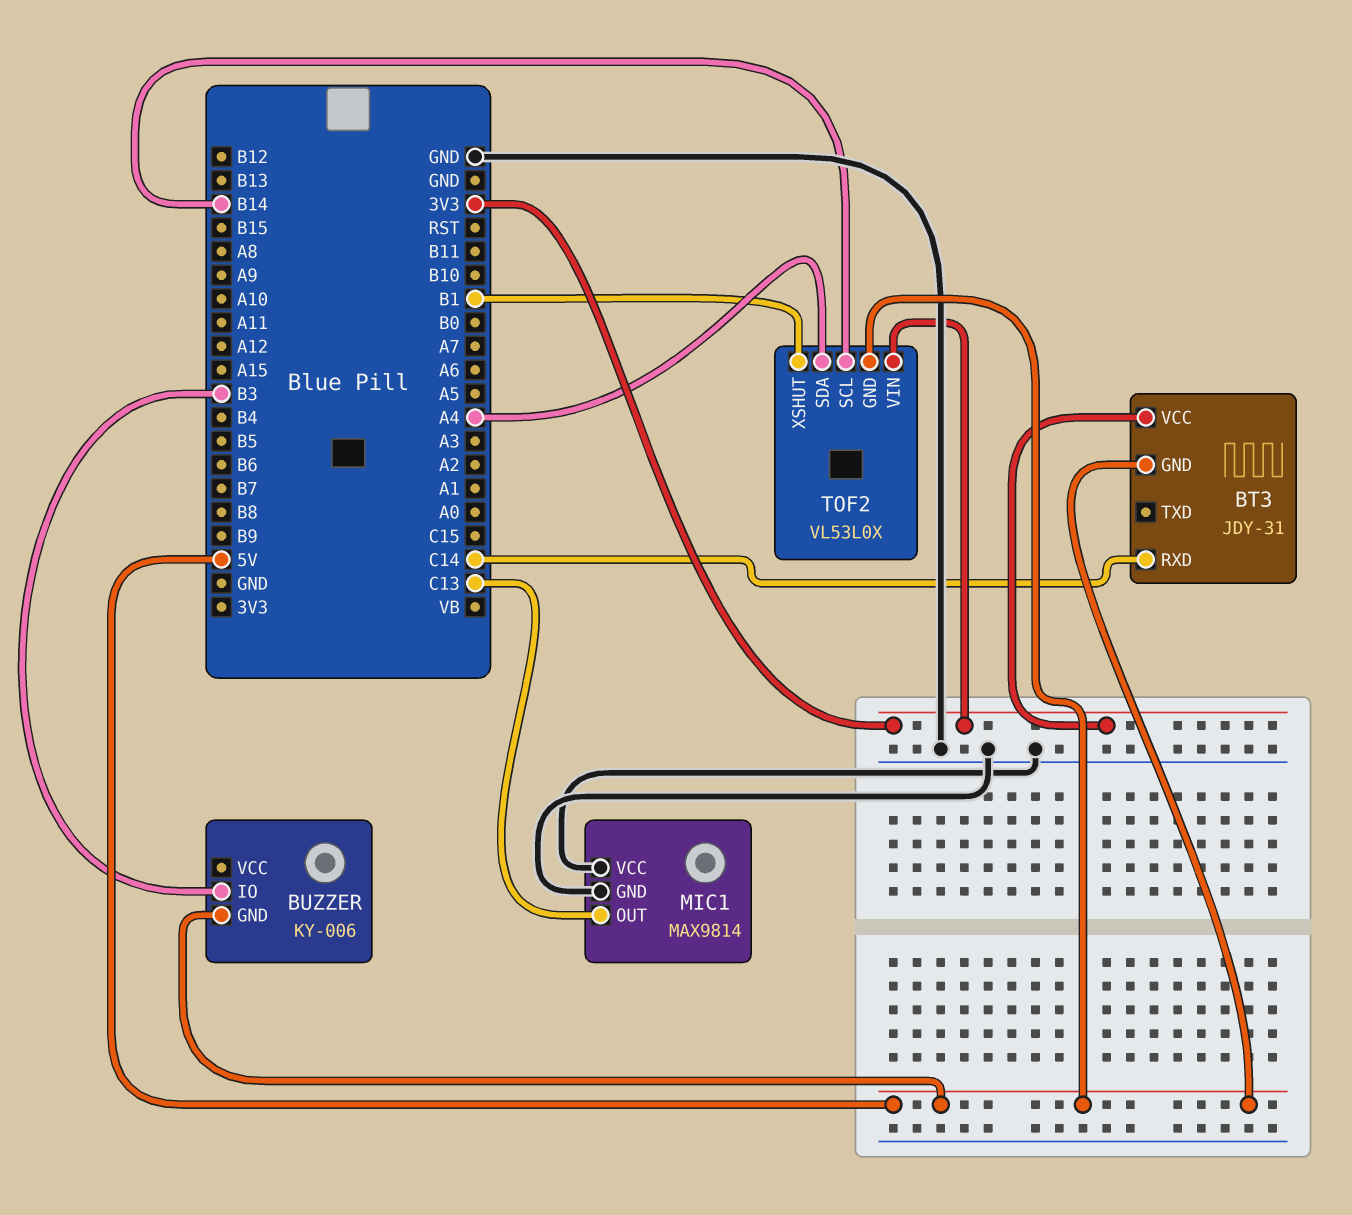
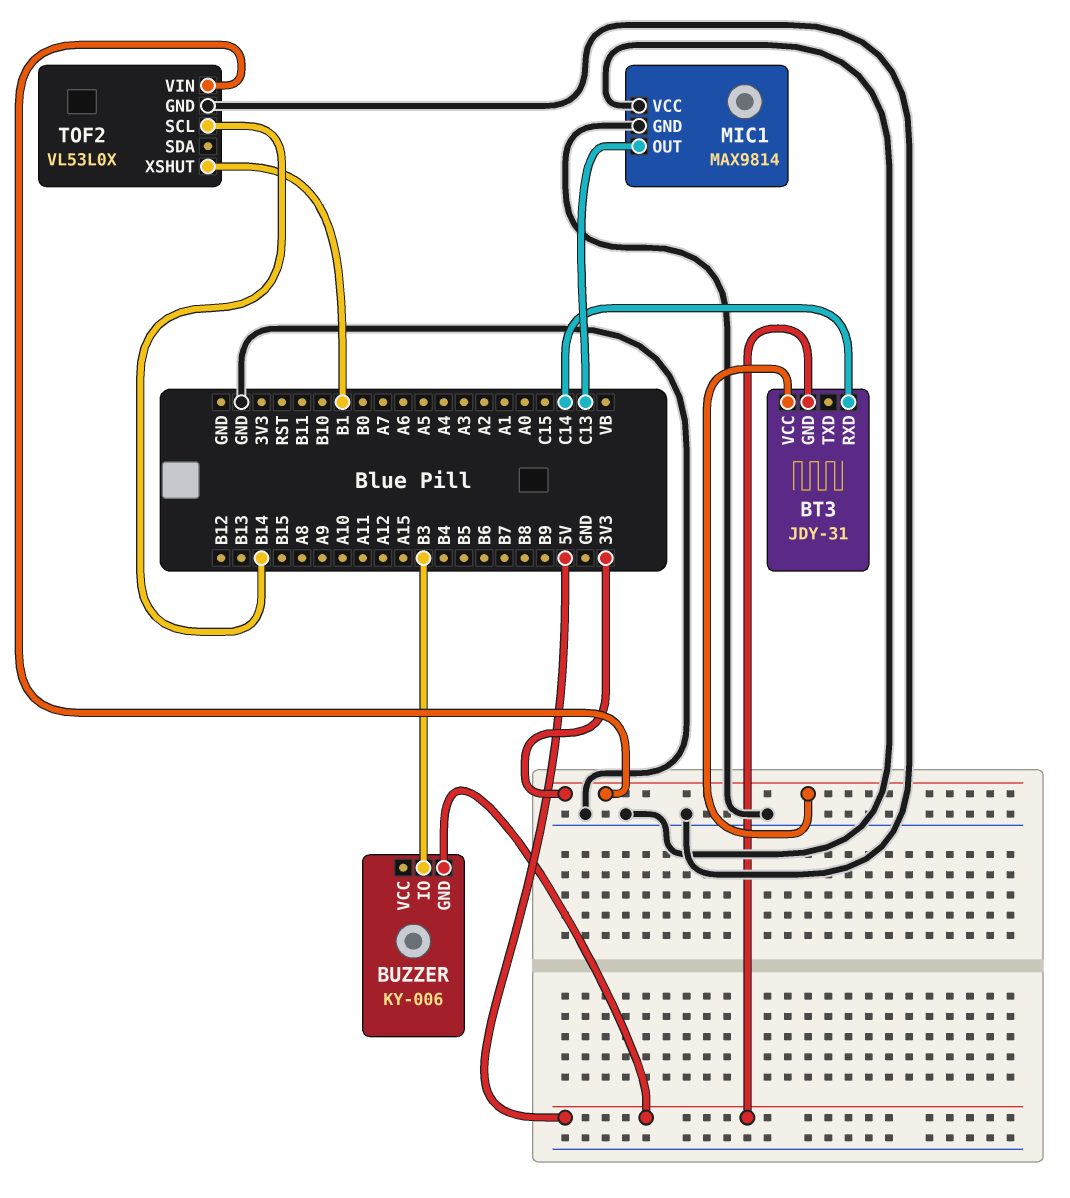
TOF2 pin GND: 5V -> GND
TOF2 pin SDA: A4 -> none

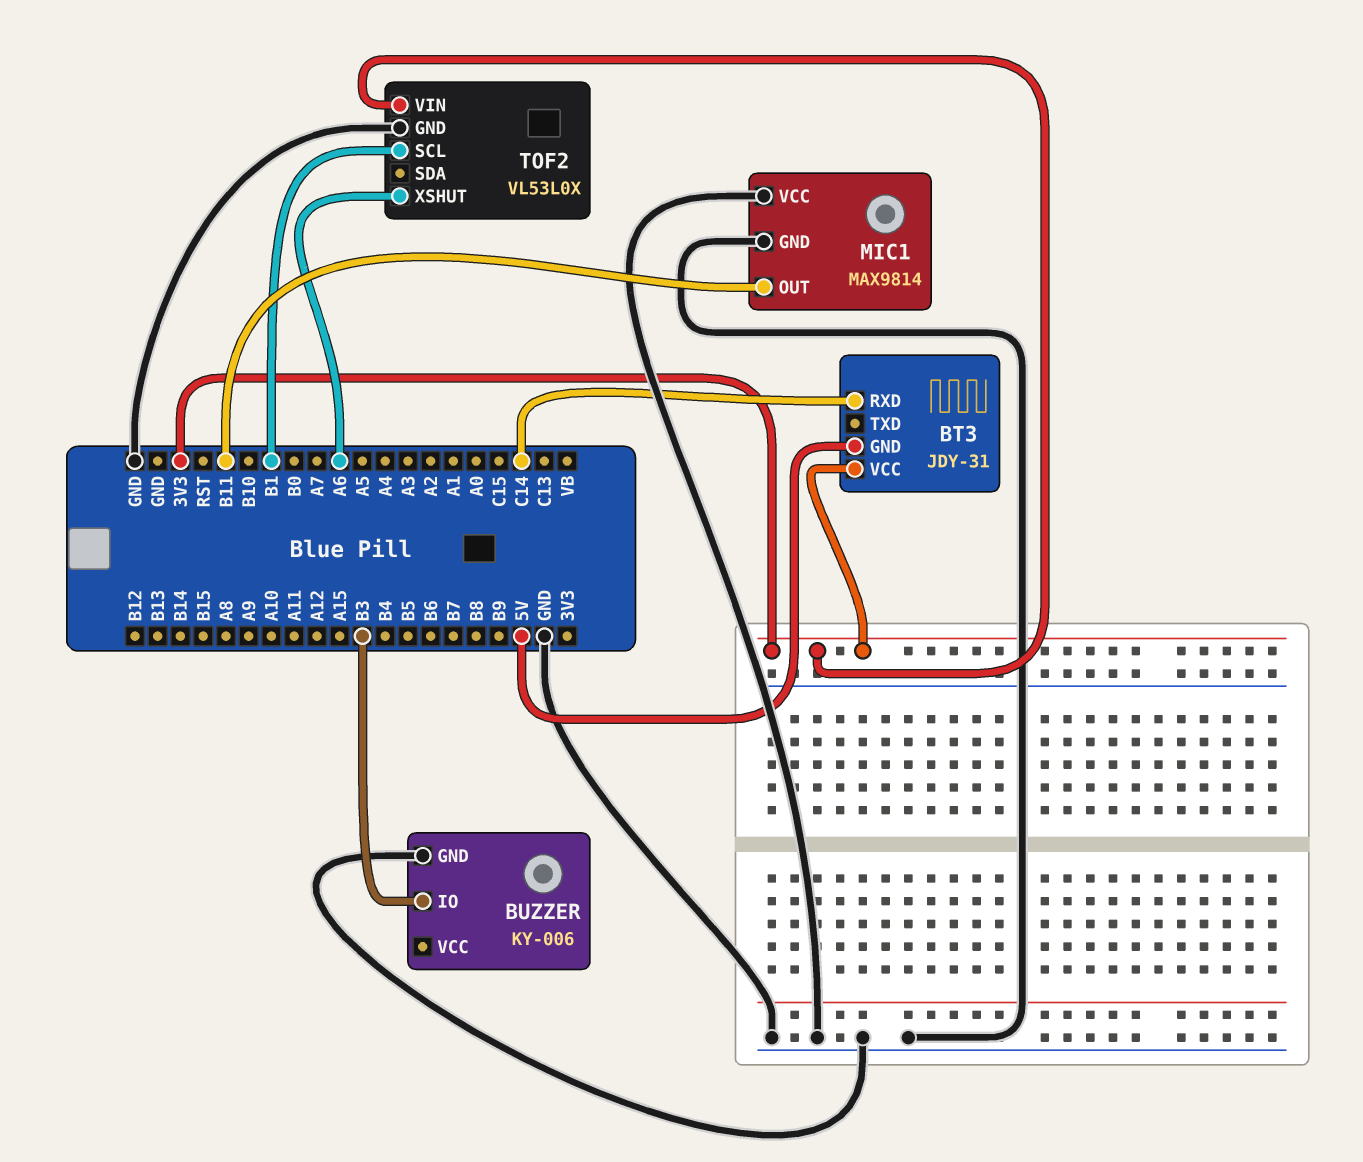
BUZZER pin GND: 5V -> GND
MIC1 pin OUT: C13 -> B11
TOF2 pin SCL: B14 -> B1
TOF2 pin XSHUT: B1 -> A6

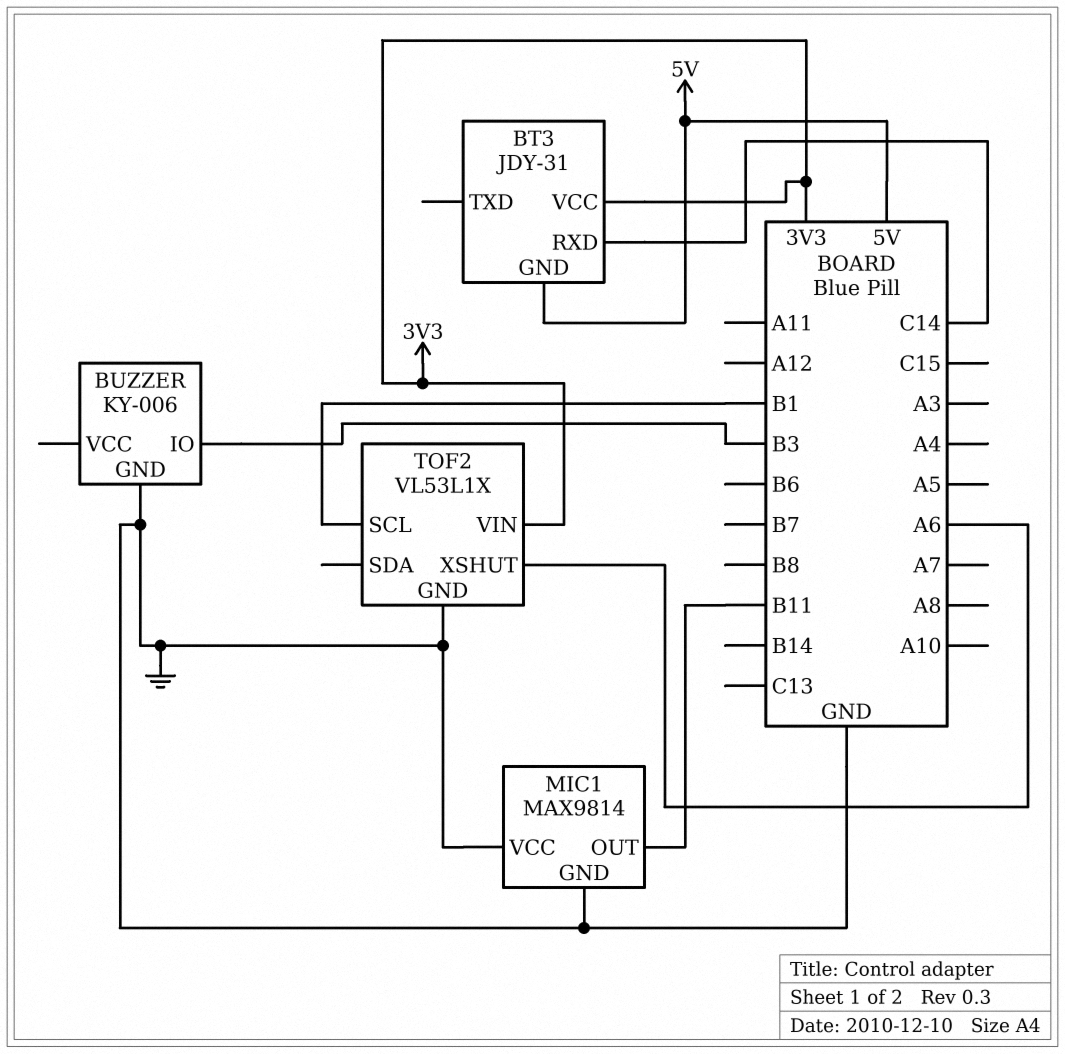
TOF2: VL53L0X -> VL53L1X

